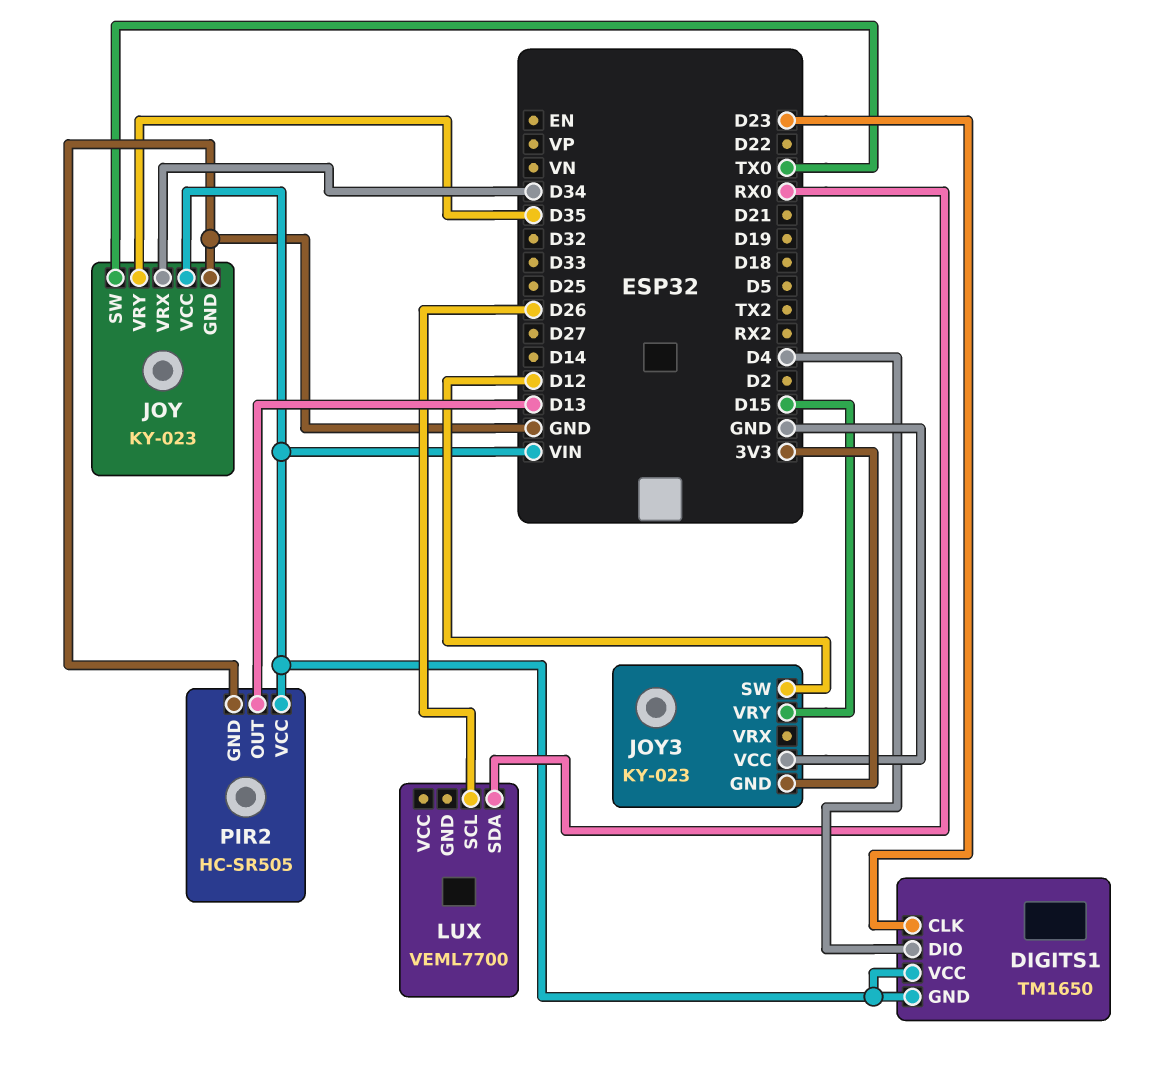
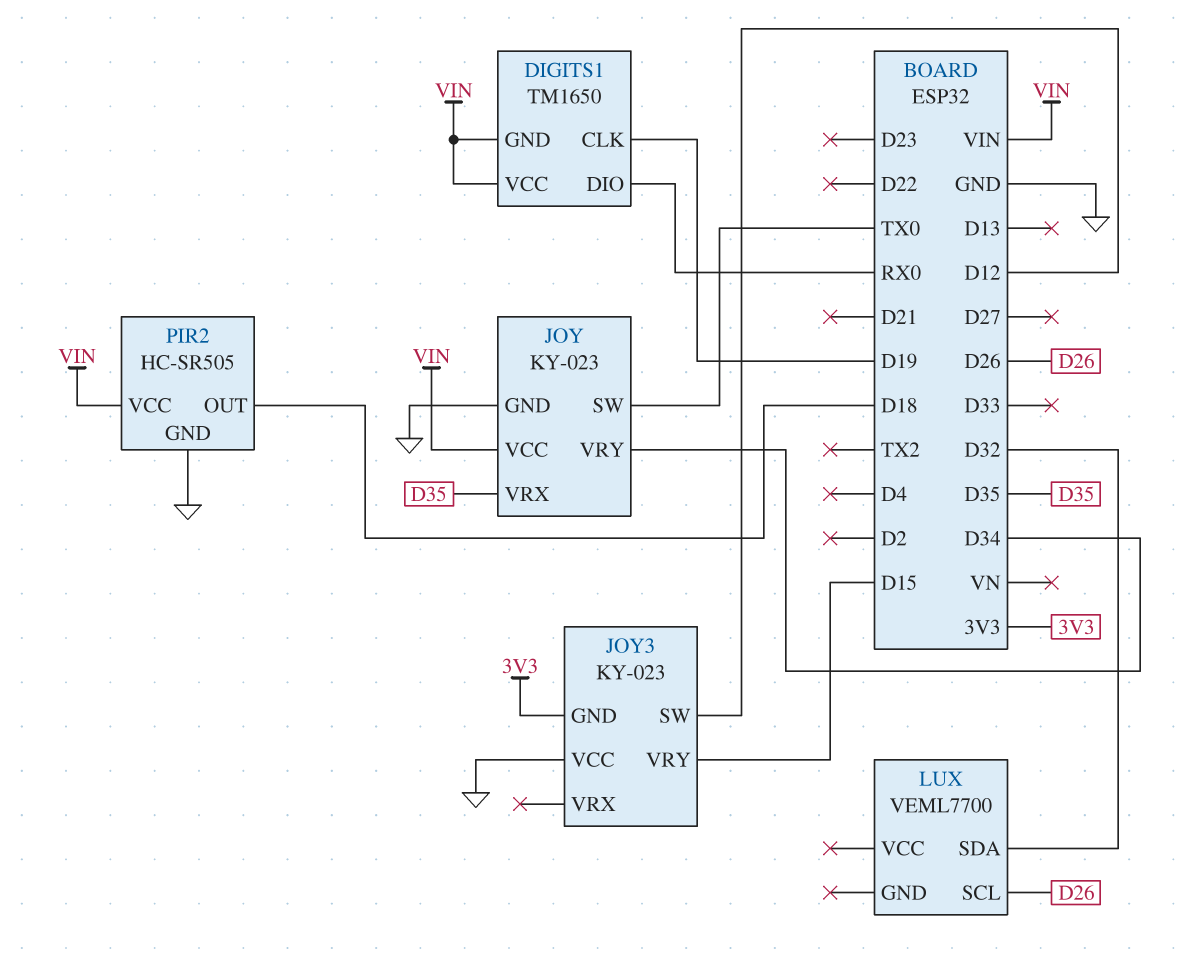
DIGITS1 pin CLK: D23 -> D19
DIGITS1 pin DIO: D4 -> RX0
JOY pin VRX: D34 -> D35
JOY pin VRY: D35 -> D34
LUX pin SDA: RX0 -> D32
PIR2 pin OUT: D13 -> D18

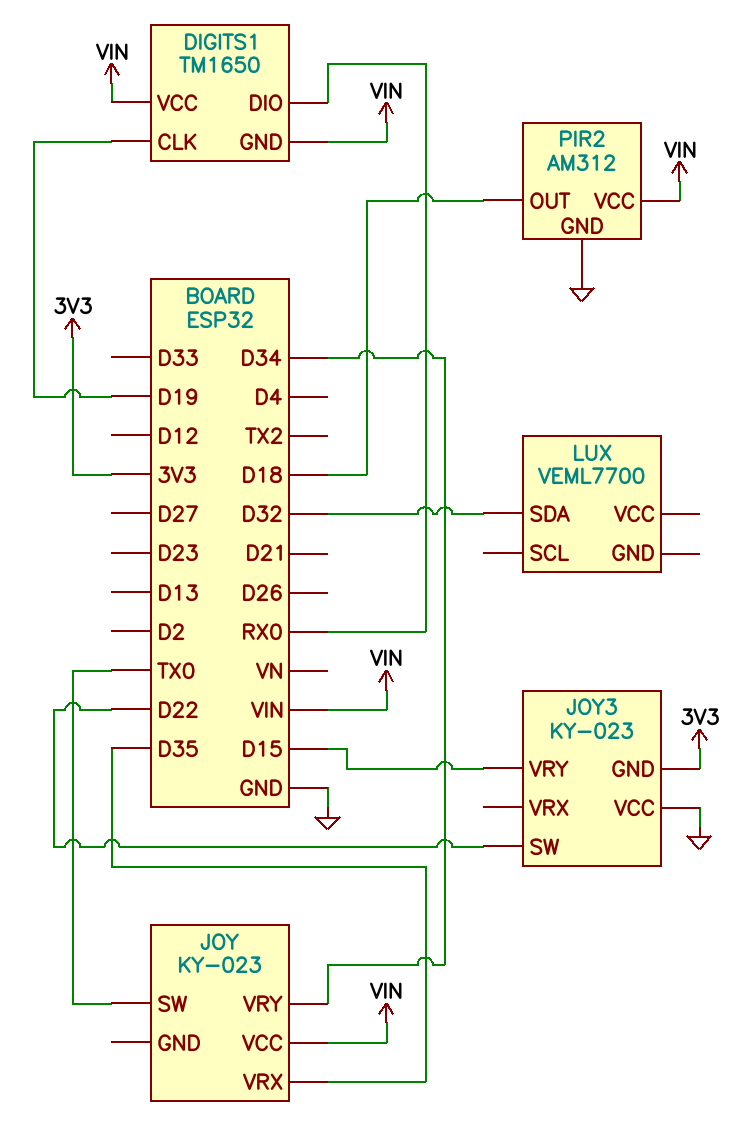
JOY pin GND: GND -> none
JOY3 pin SW: D12 -> D22
LUX pin SCL: D26 -> none
PIR2: HC-SR505 -> AM312

